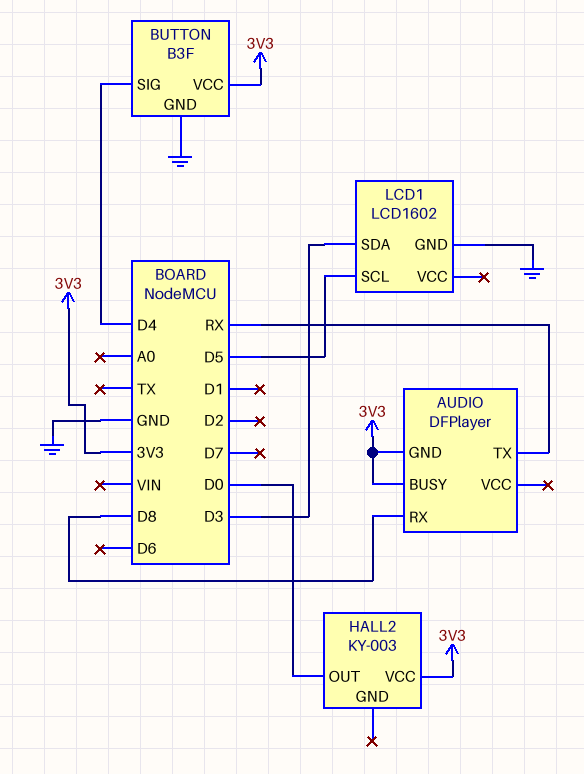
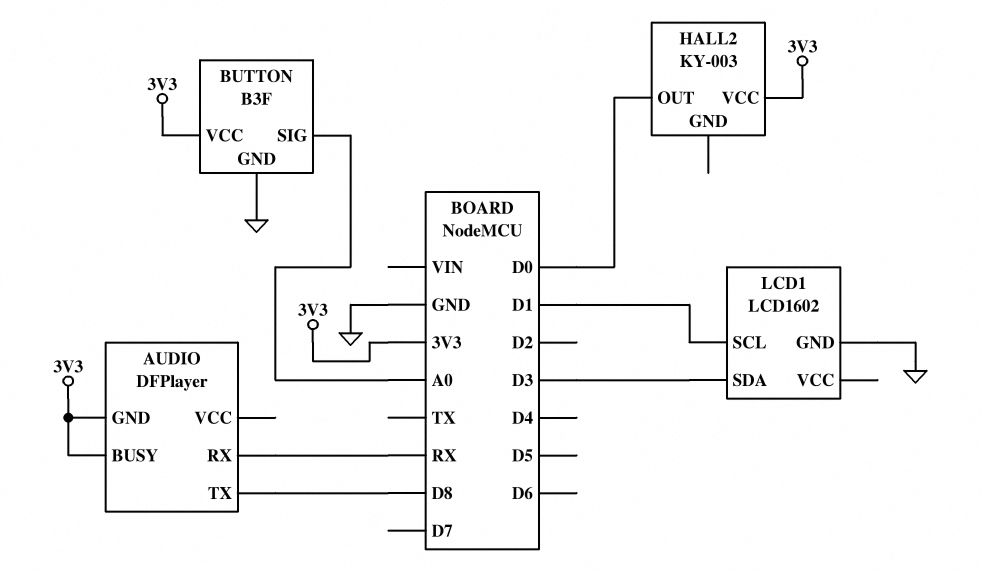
AUDIO pin RX: D8 -> RX
AUDIO pin TX: RX -> D8
BUTTON pin SIG: D4 -> A0
LCD1 pin SCL: D5 -> D1

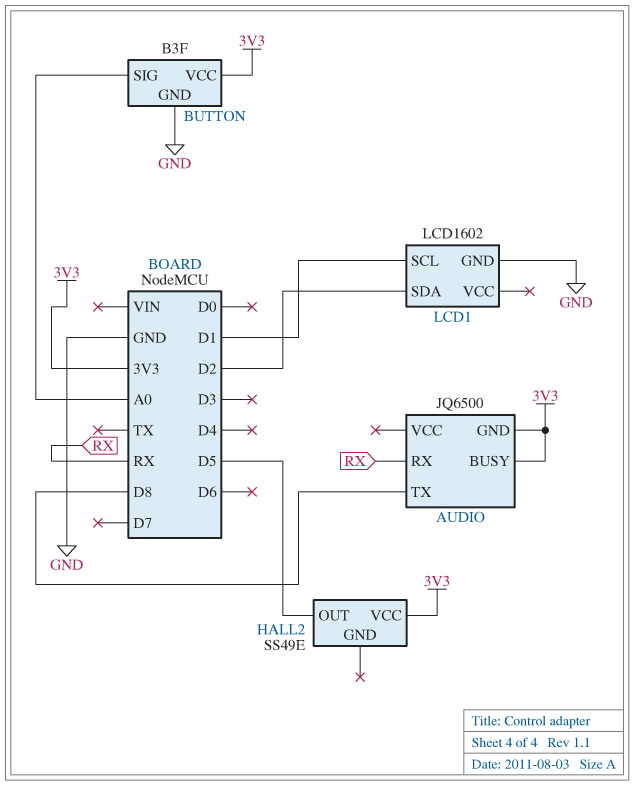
AUDIO: DFPlayer -> JQ6500
HALL2: KY-003 -> SS49E
HALL2 pin OUT: D0 -> D5
LCD1 pin SDA: D3 -> D2

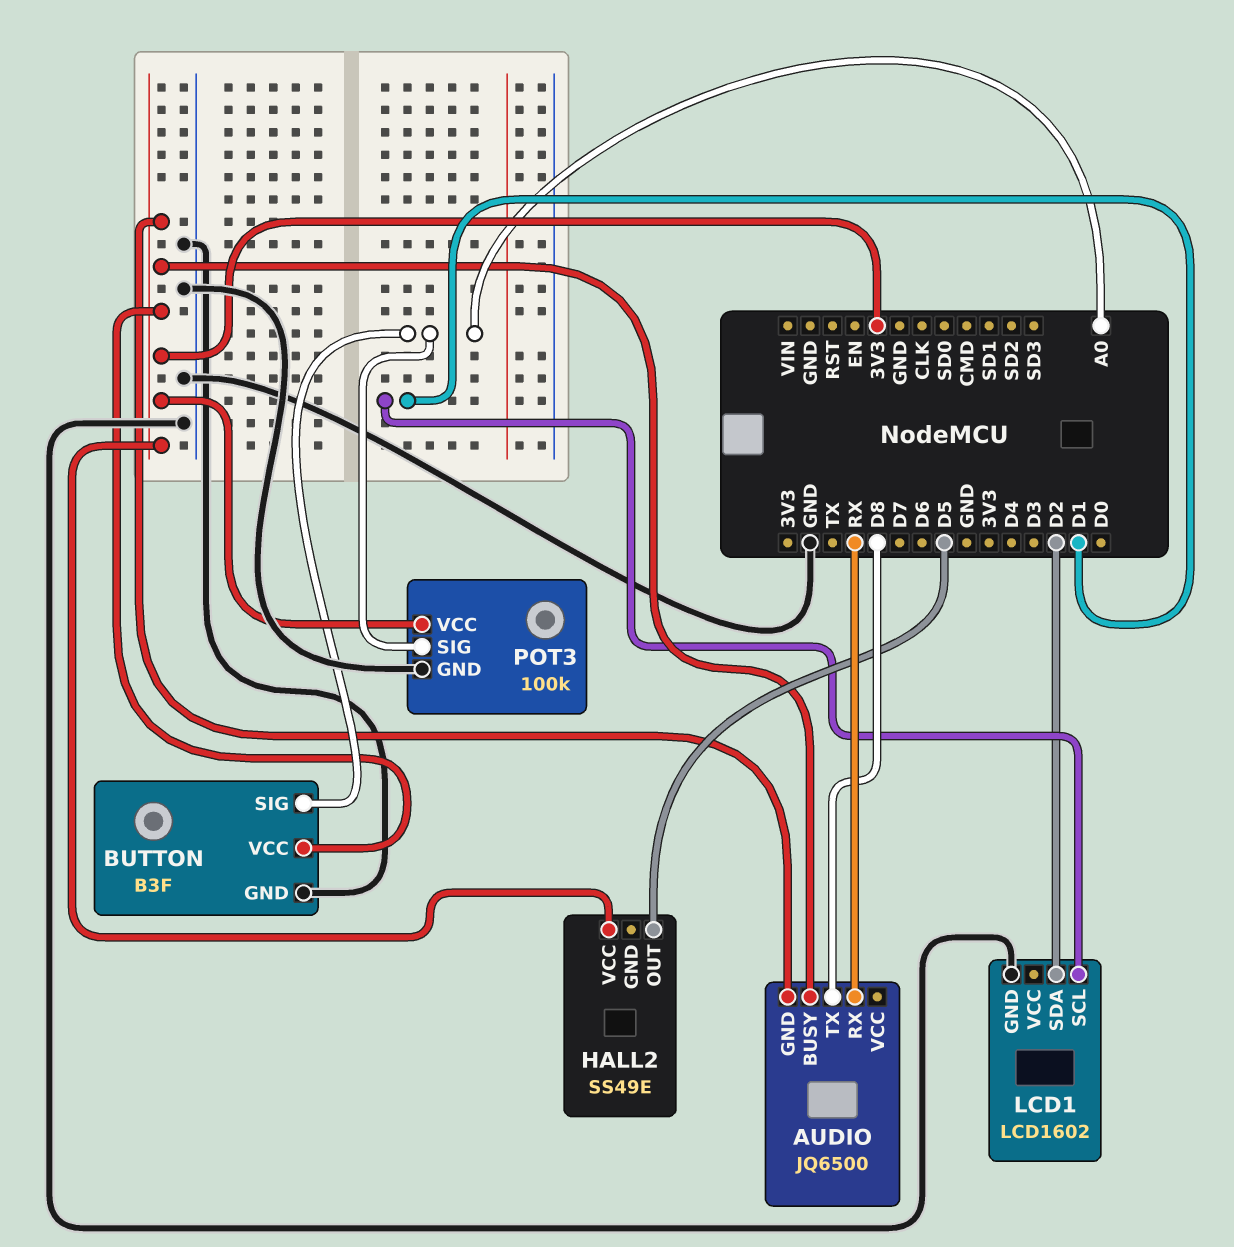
POT3: none -> 100k
POT3 pin GND: none -> GND
POT3 pin SIG: none -> A0
POT3 pin VCC: none -> 3V3

